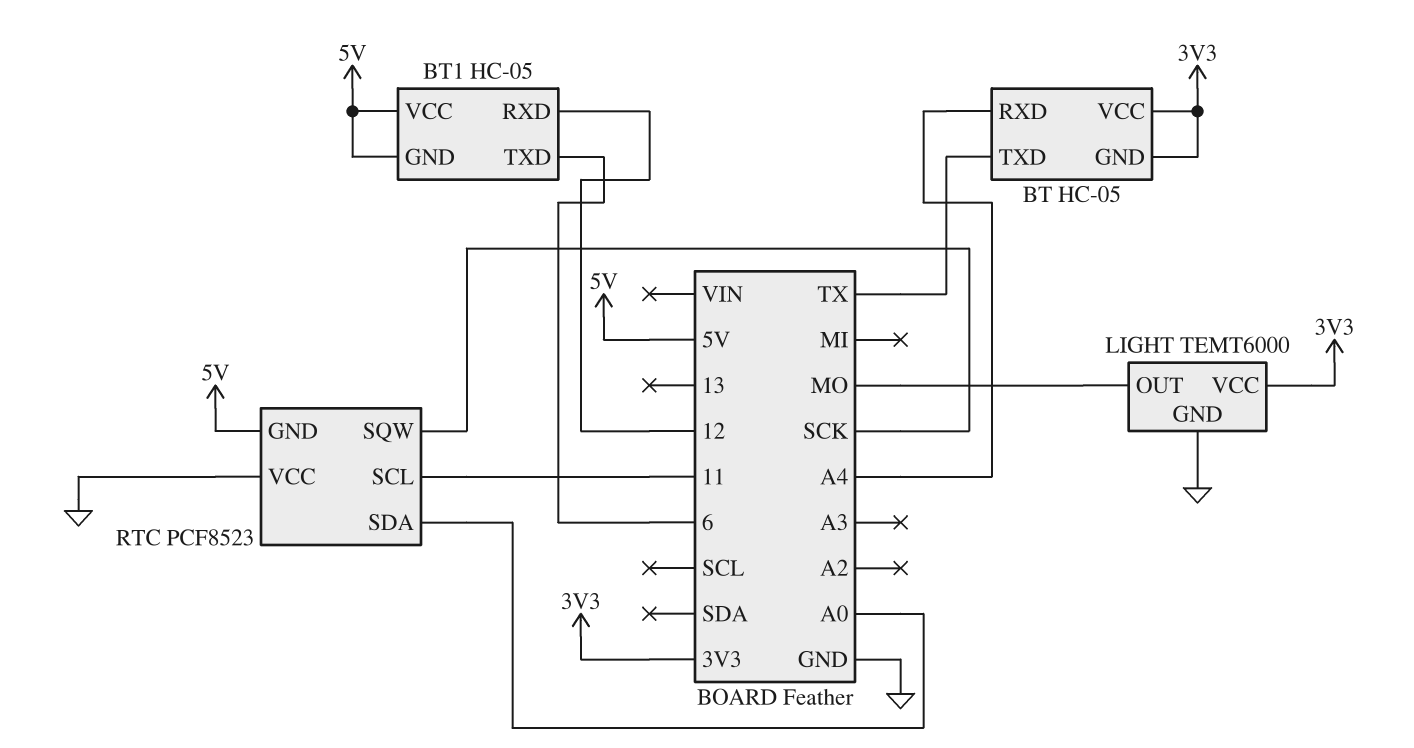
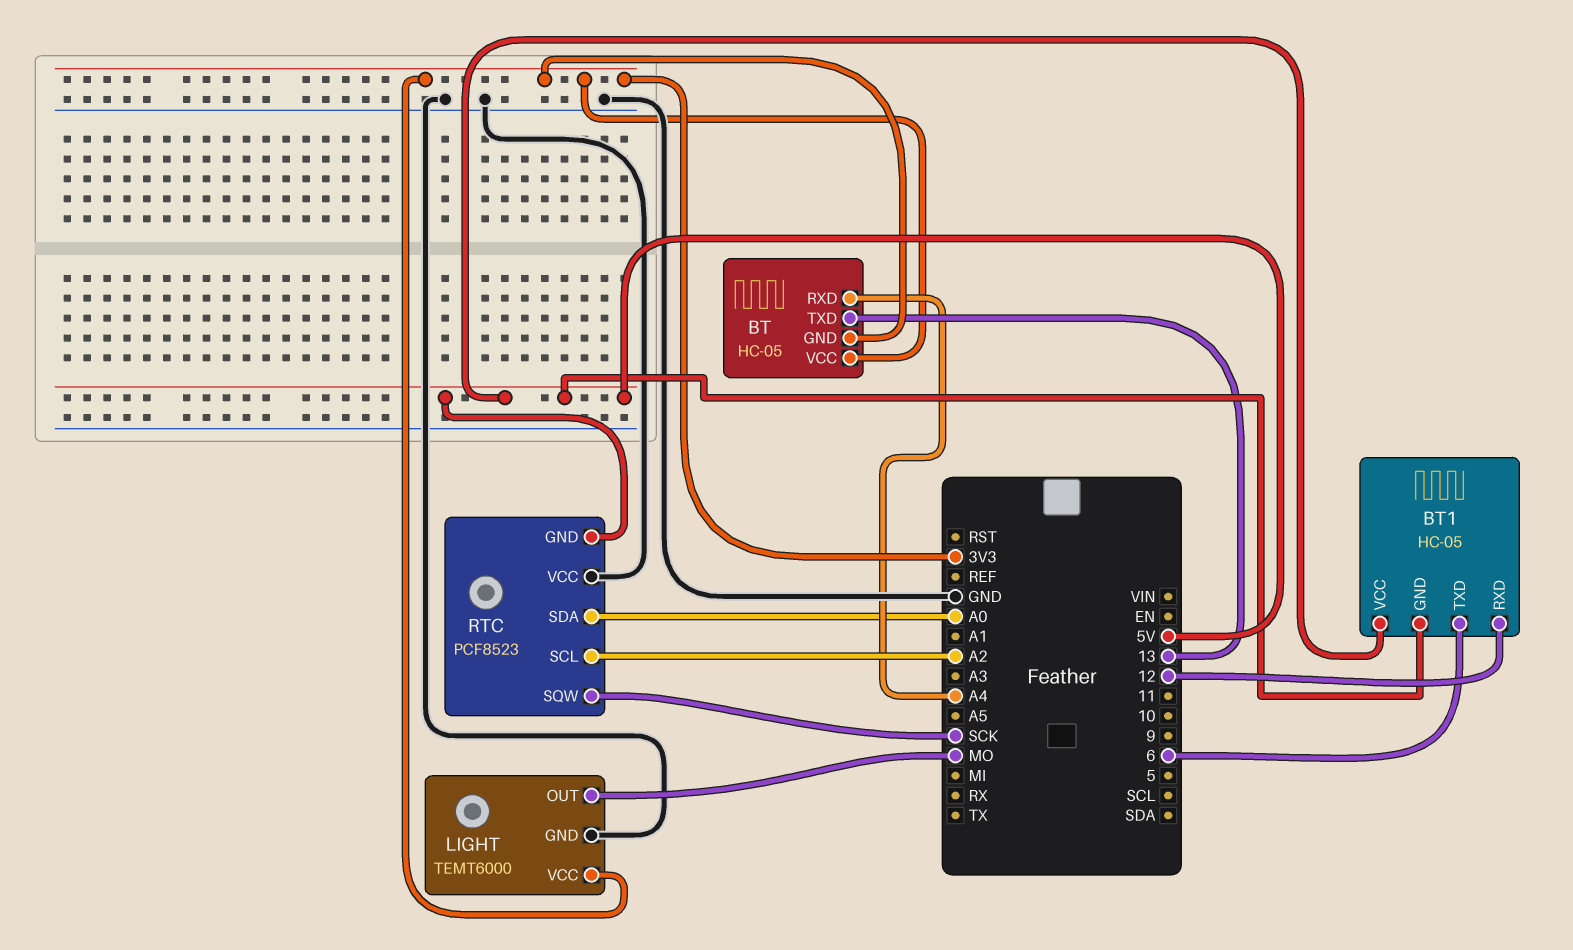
BT pin TXD: TX -> 13
RTC pin SCL: 11 -> A2

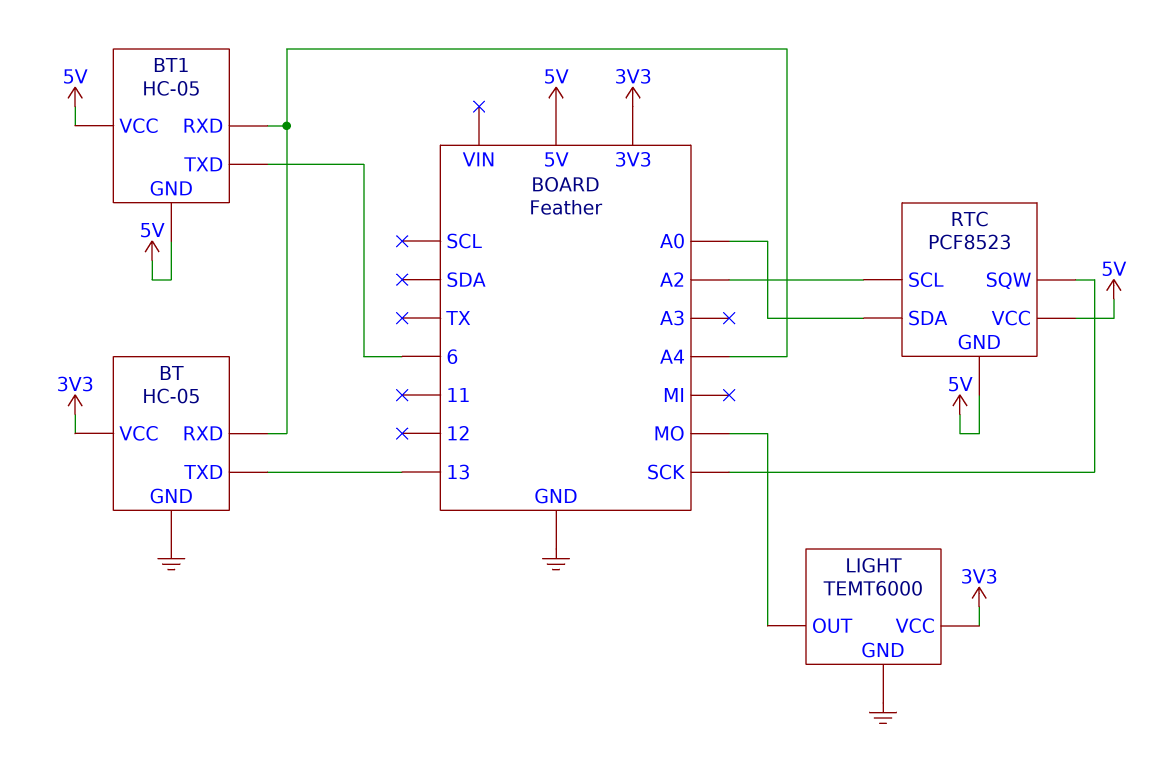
BT pin GND: 3V3 -> GND
BT1 pin RXD: 12 -> A4
RTC pin VCC: GND -> 5V

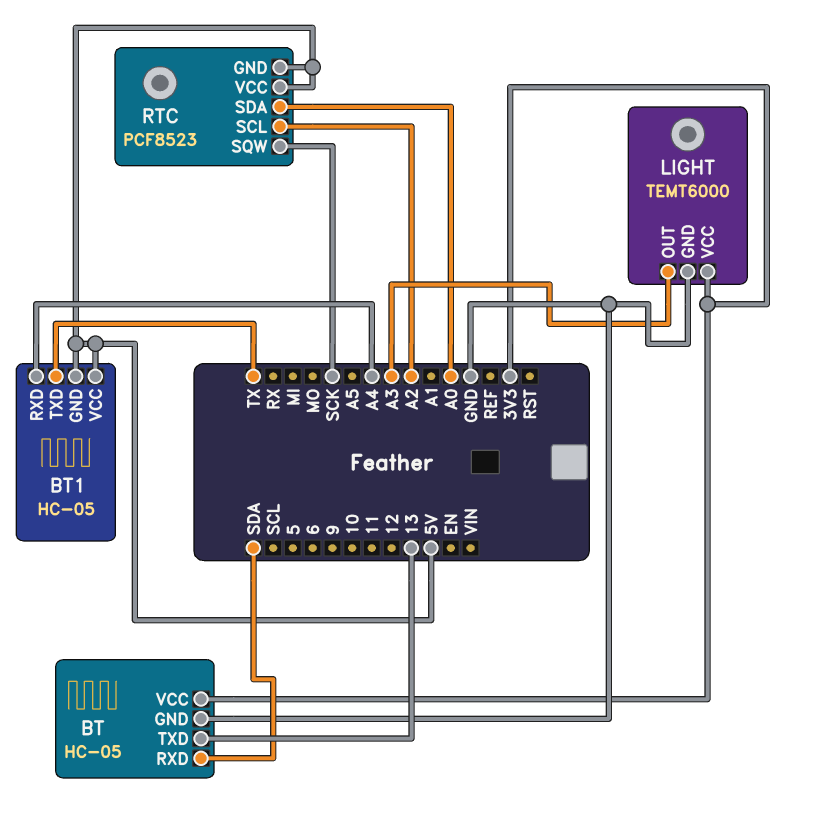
BT pin RXD: A4 -> SDA
BT1 pin TXD: 6 -> TX
LIGHT pin OUT: MO -> A3

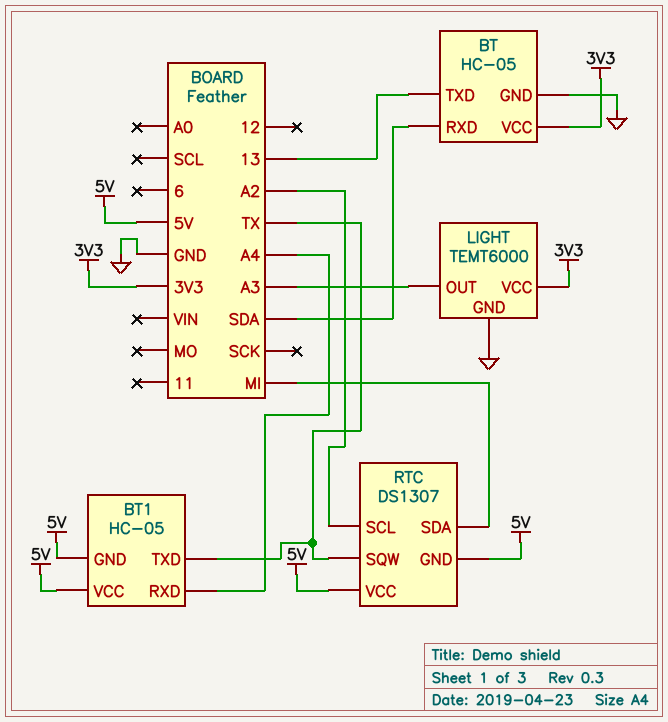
RTC: PCF8523 -> DS1307
RTC pin SDA: A0 -> MI
RTC pin SQW: SCK -> TX

